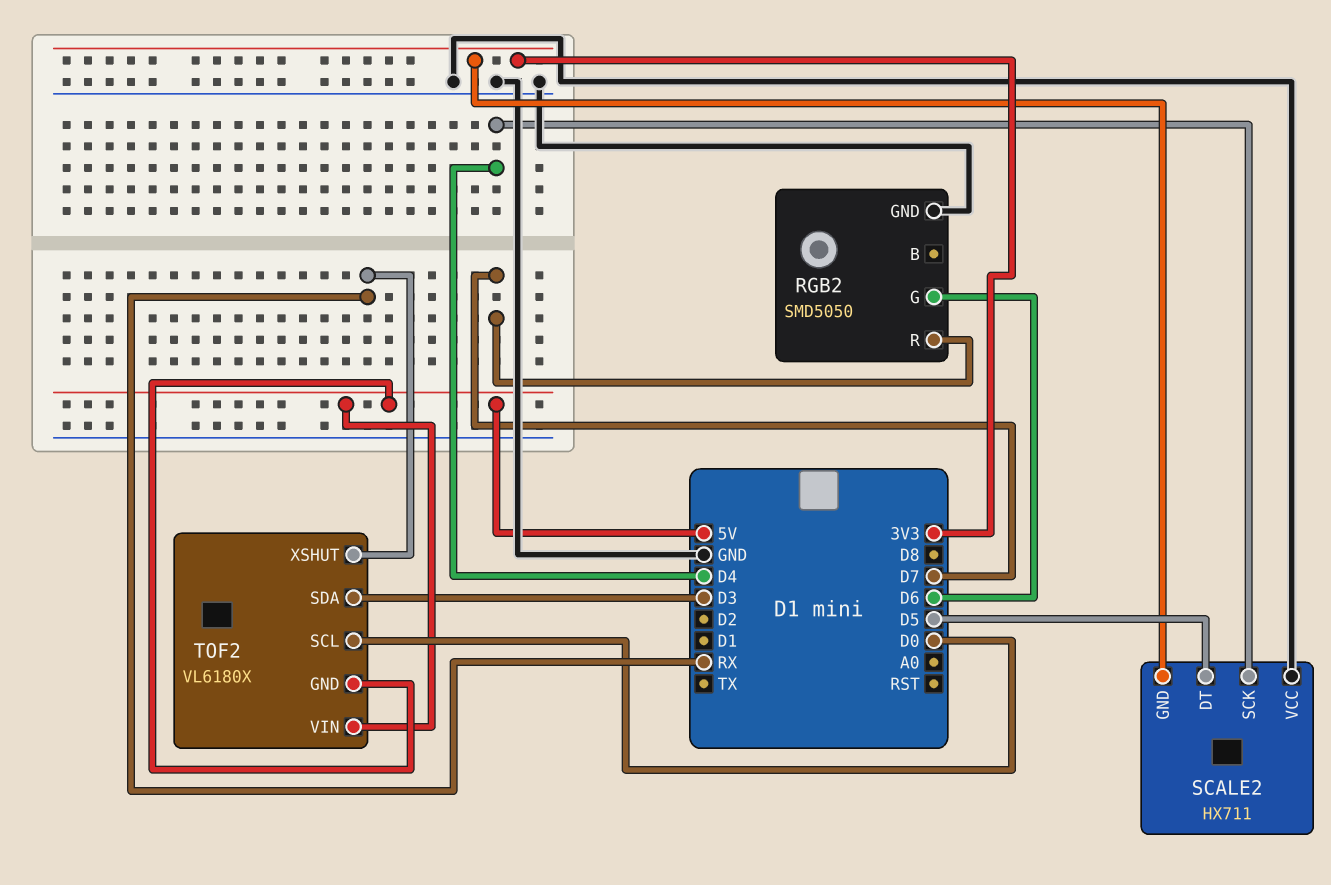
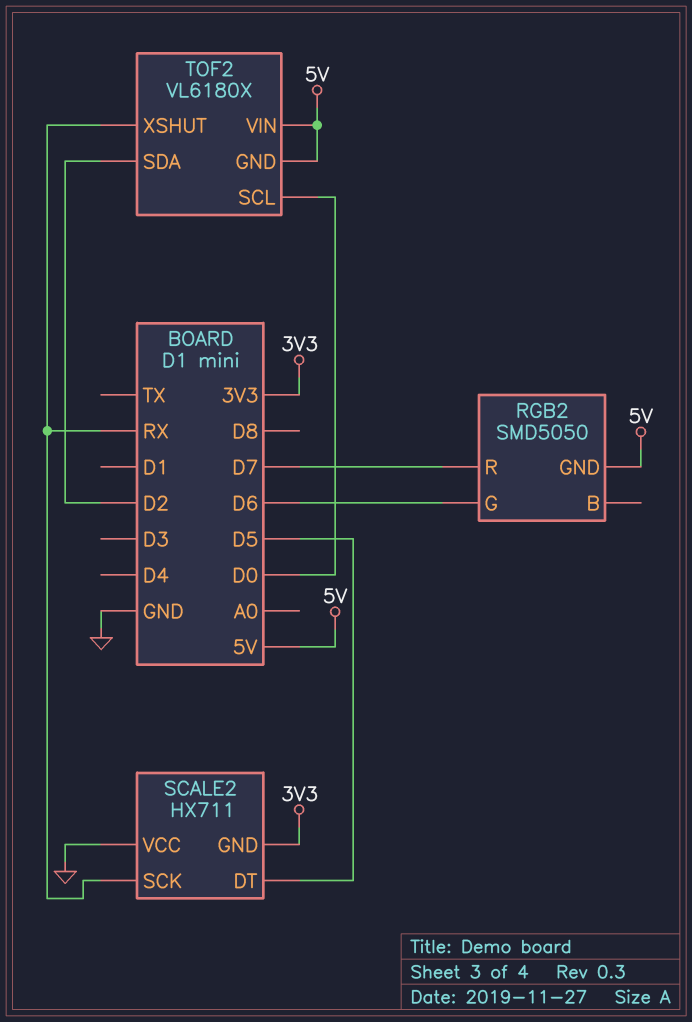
RGB2 pin GND: GND -> 5V
SCALE2 pin SCK: D4 -> RX
TOF2 pin SDA: D3 -> D2

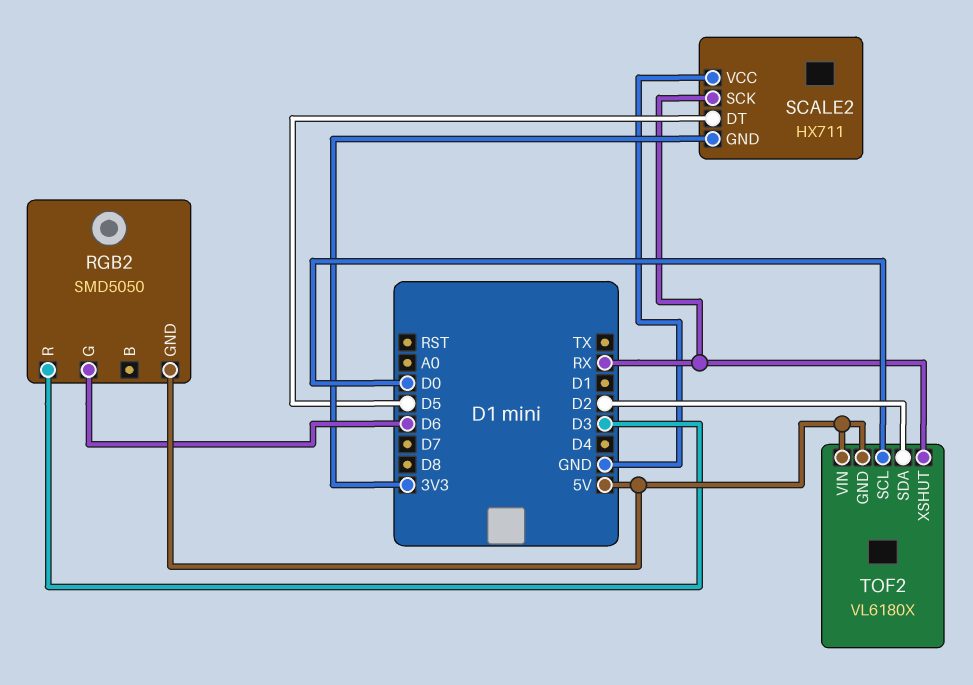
RGB2 pin R: D7 -> D3

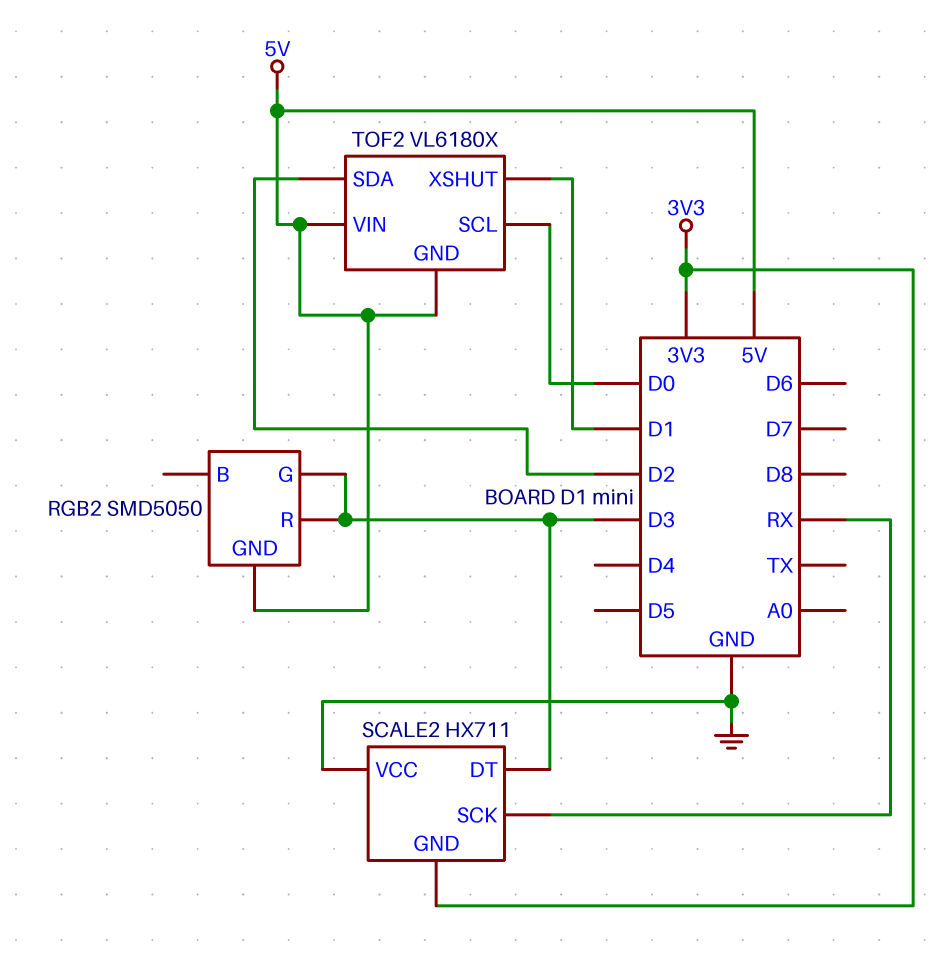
RGB2 pin G: D6 -> D3
SCALE2 pin DT: D5 -> D3
TOF2 pin XSHUT: RX -> D1

